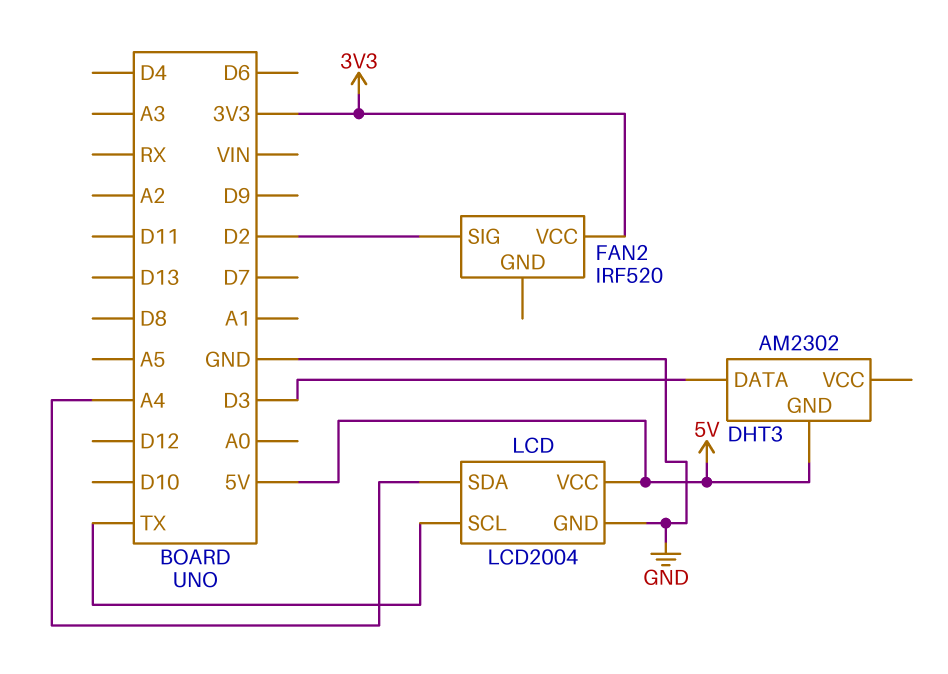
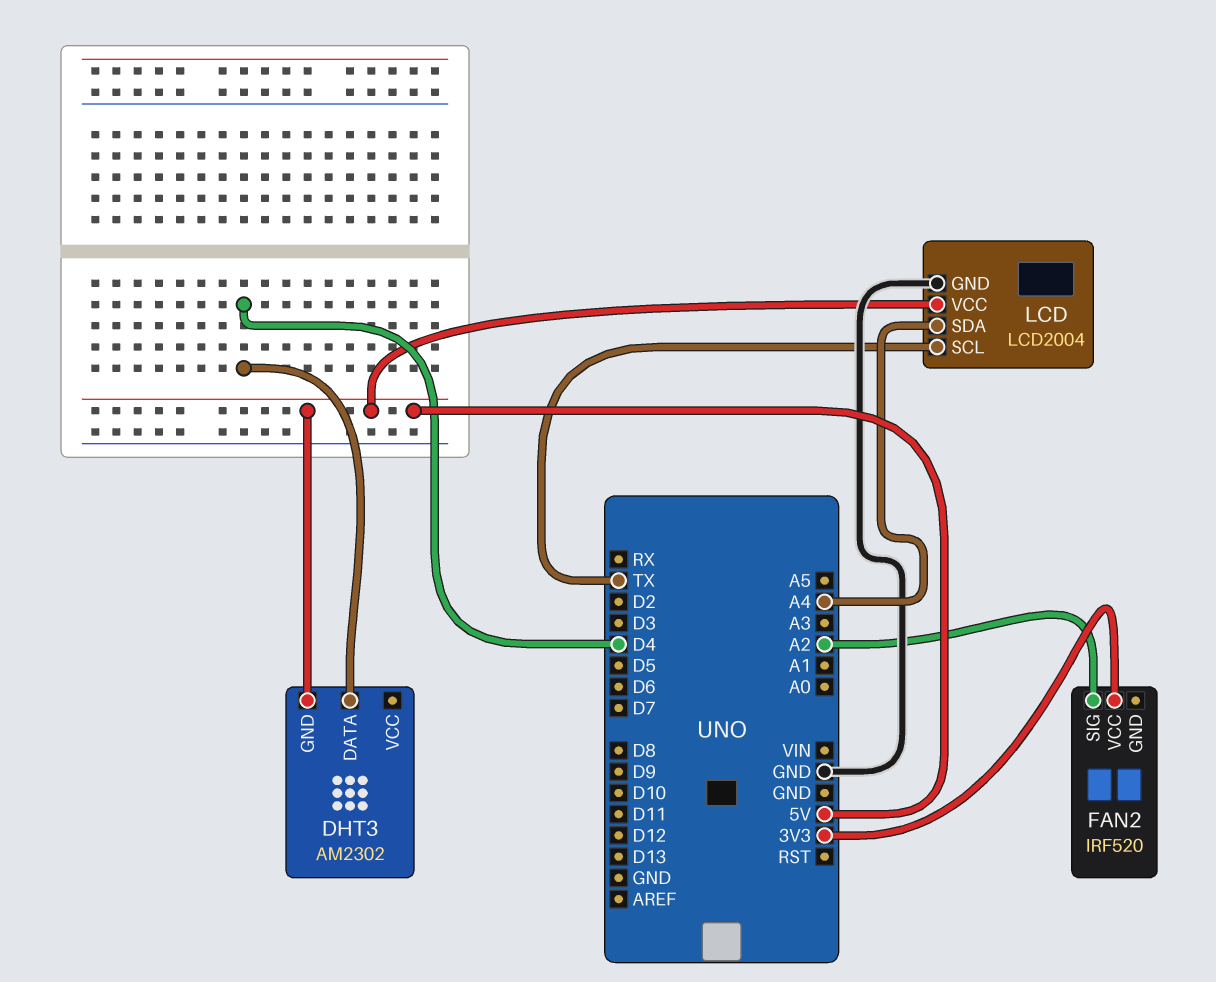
DHT3 pin DATA: D3 -> D4
FAN2 pin SIG: D2 -> A2

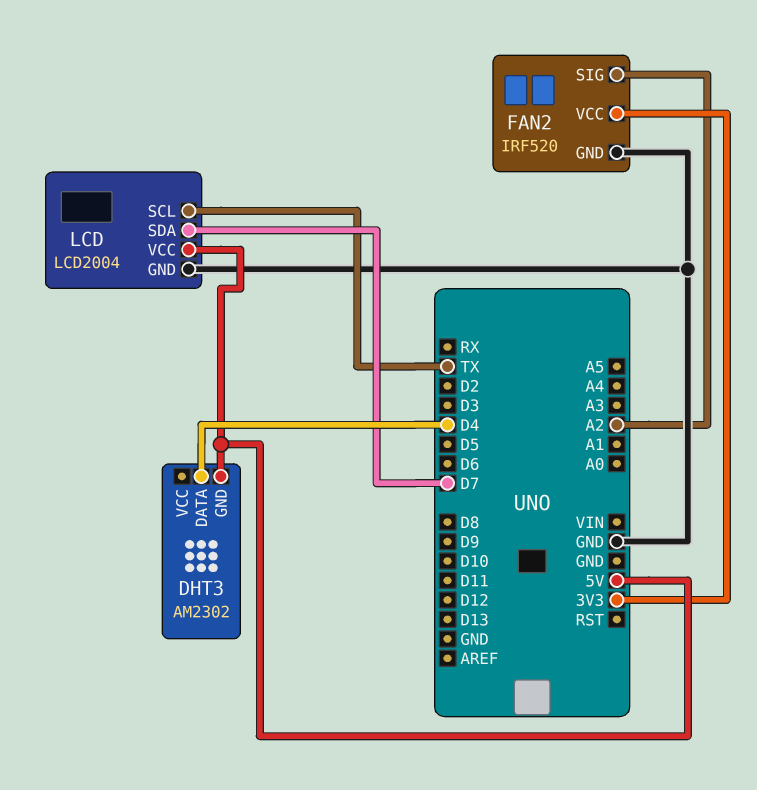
FAN2 pin GND: none -> GND
LCD pin SDA: A4 -> D7

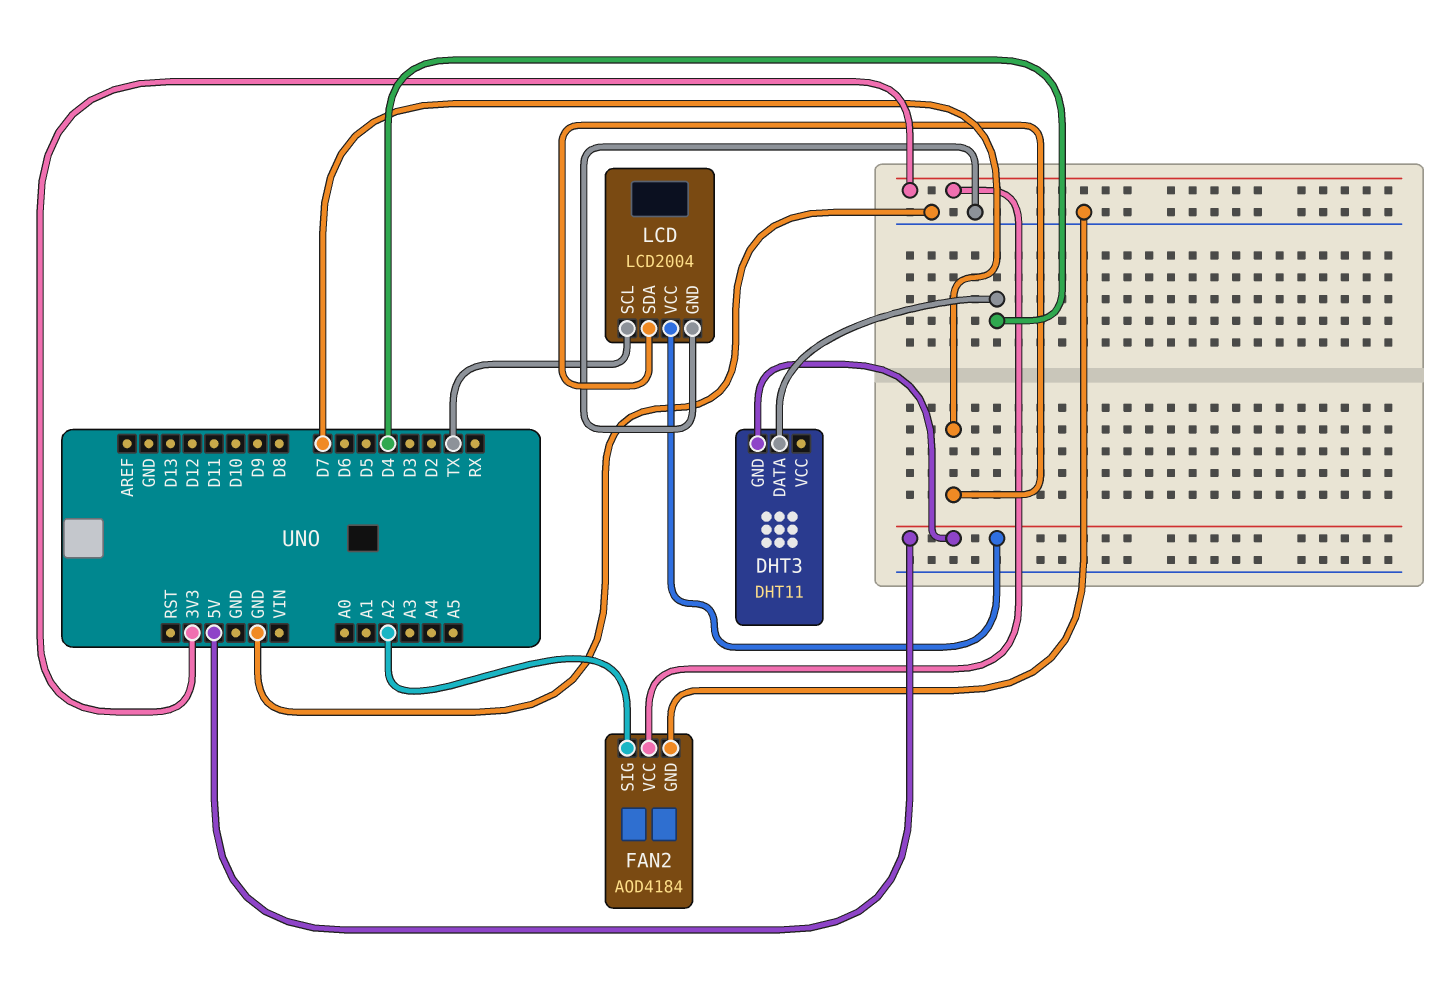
DHT3: AM2302 -> DHT11
FAN2: IRF520 -> AOD4184

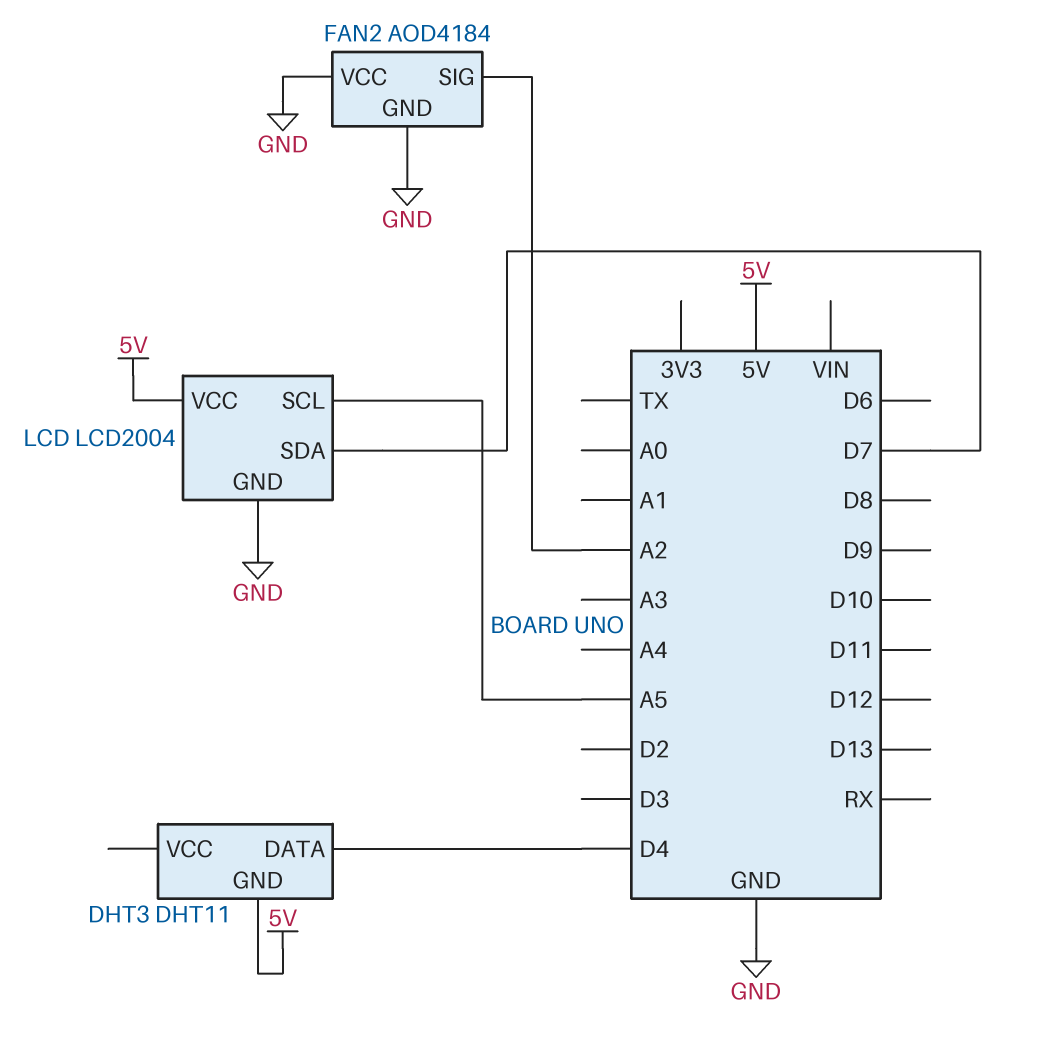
FAN2 pin VCC: 3V3 -> GND
LCD pin SCL: TX -> A5

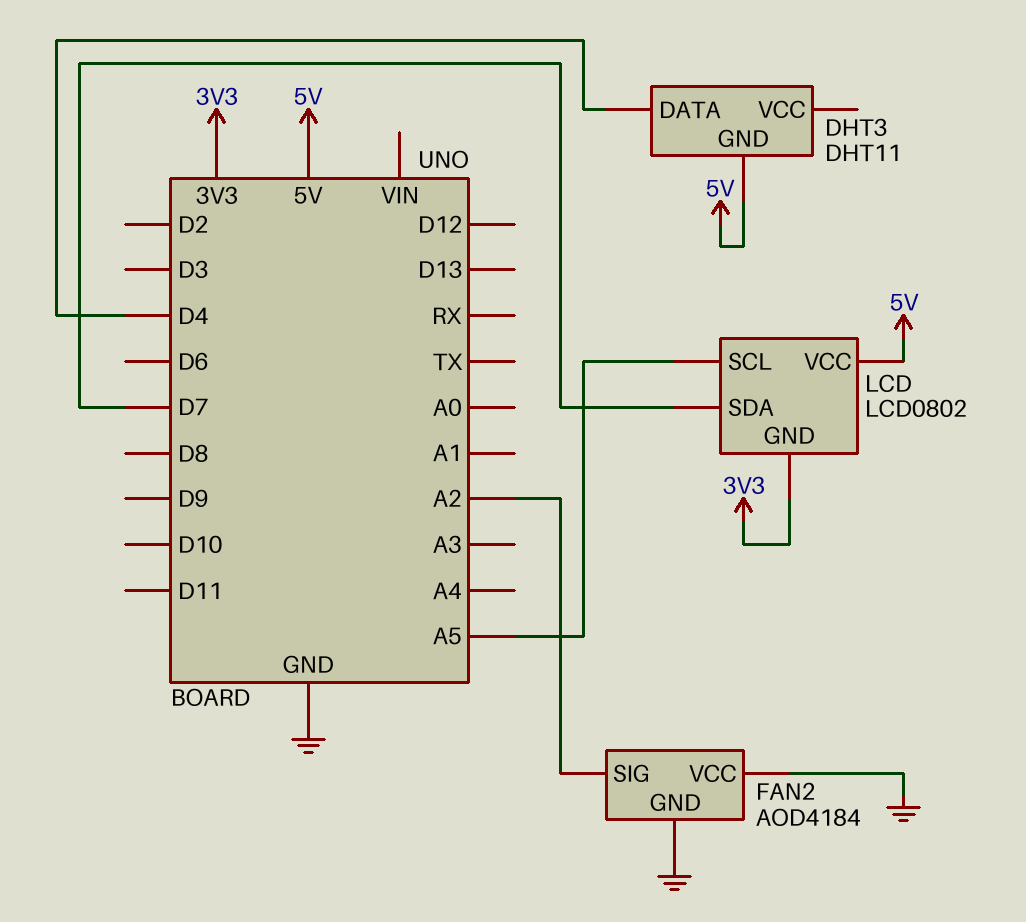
LCD: LCD2004 -> LCD0802
LCD pin GND: GND -> 3V3

